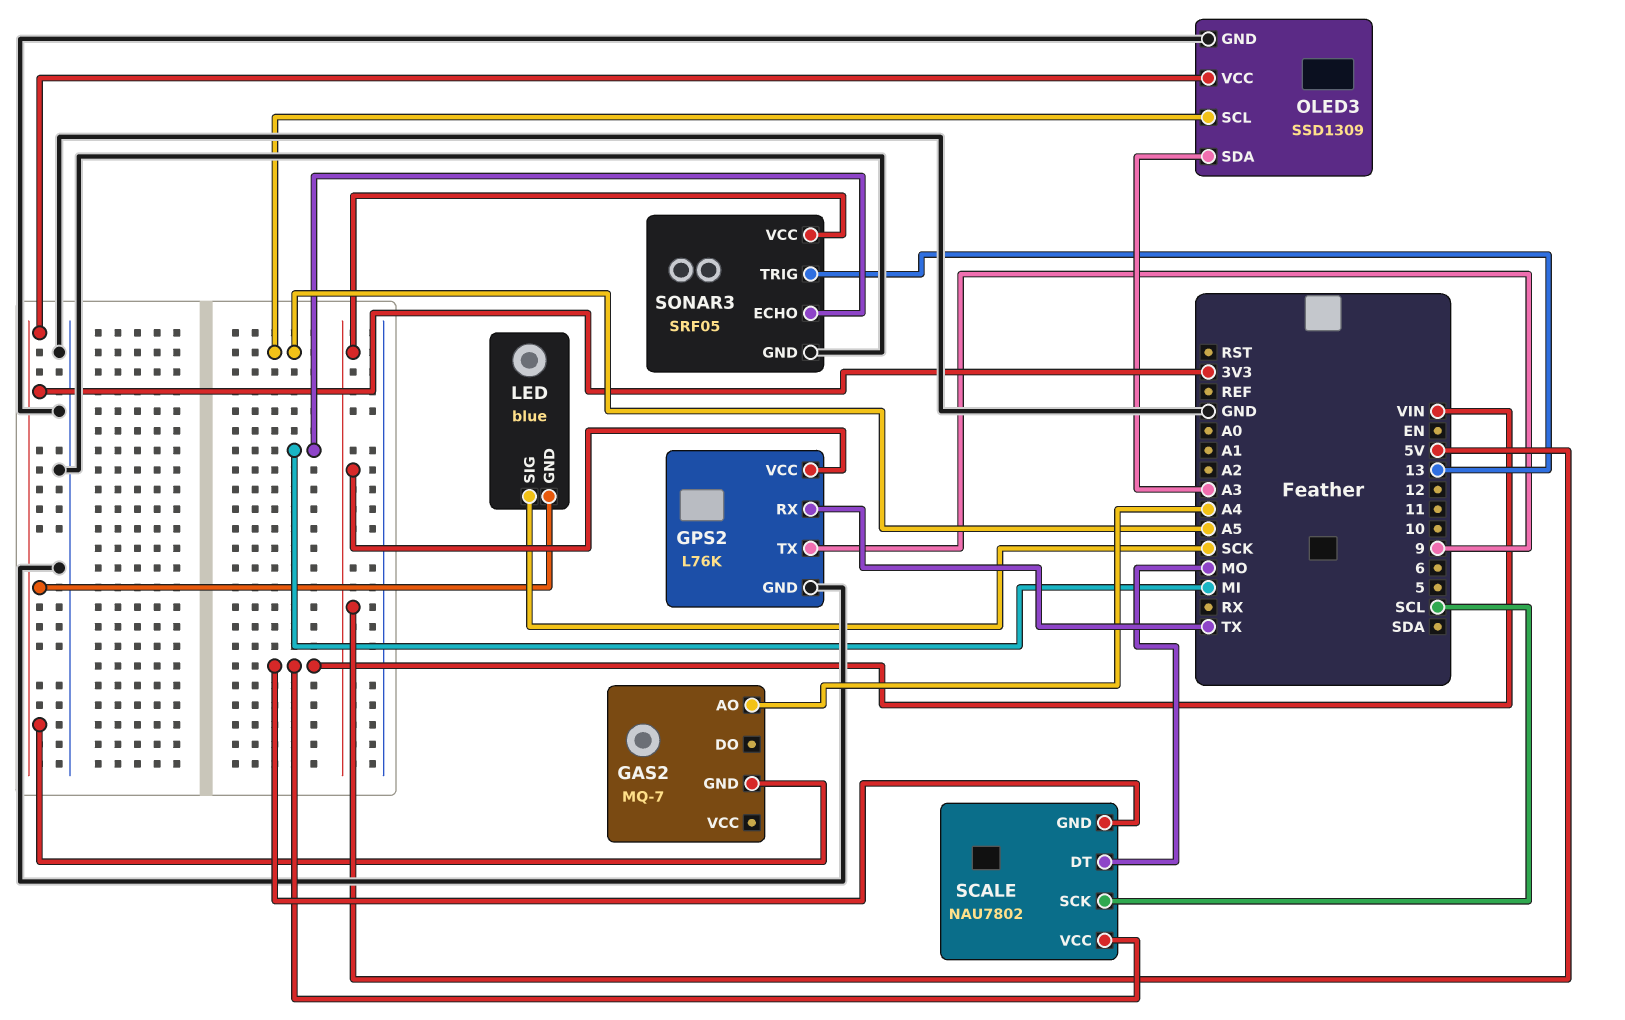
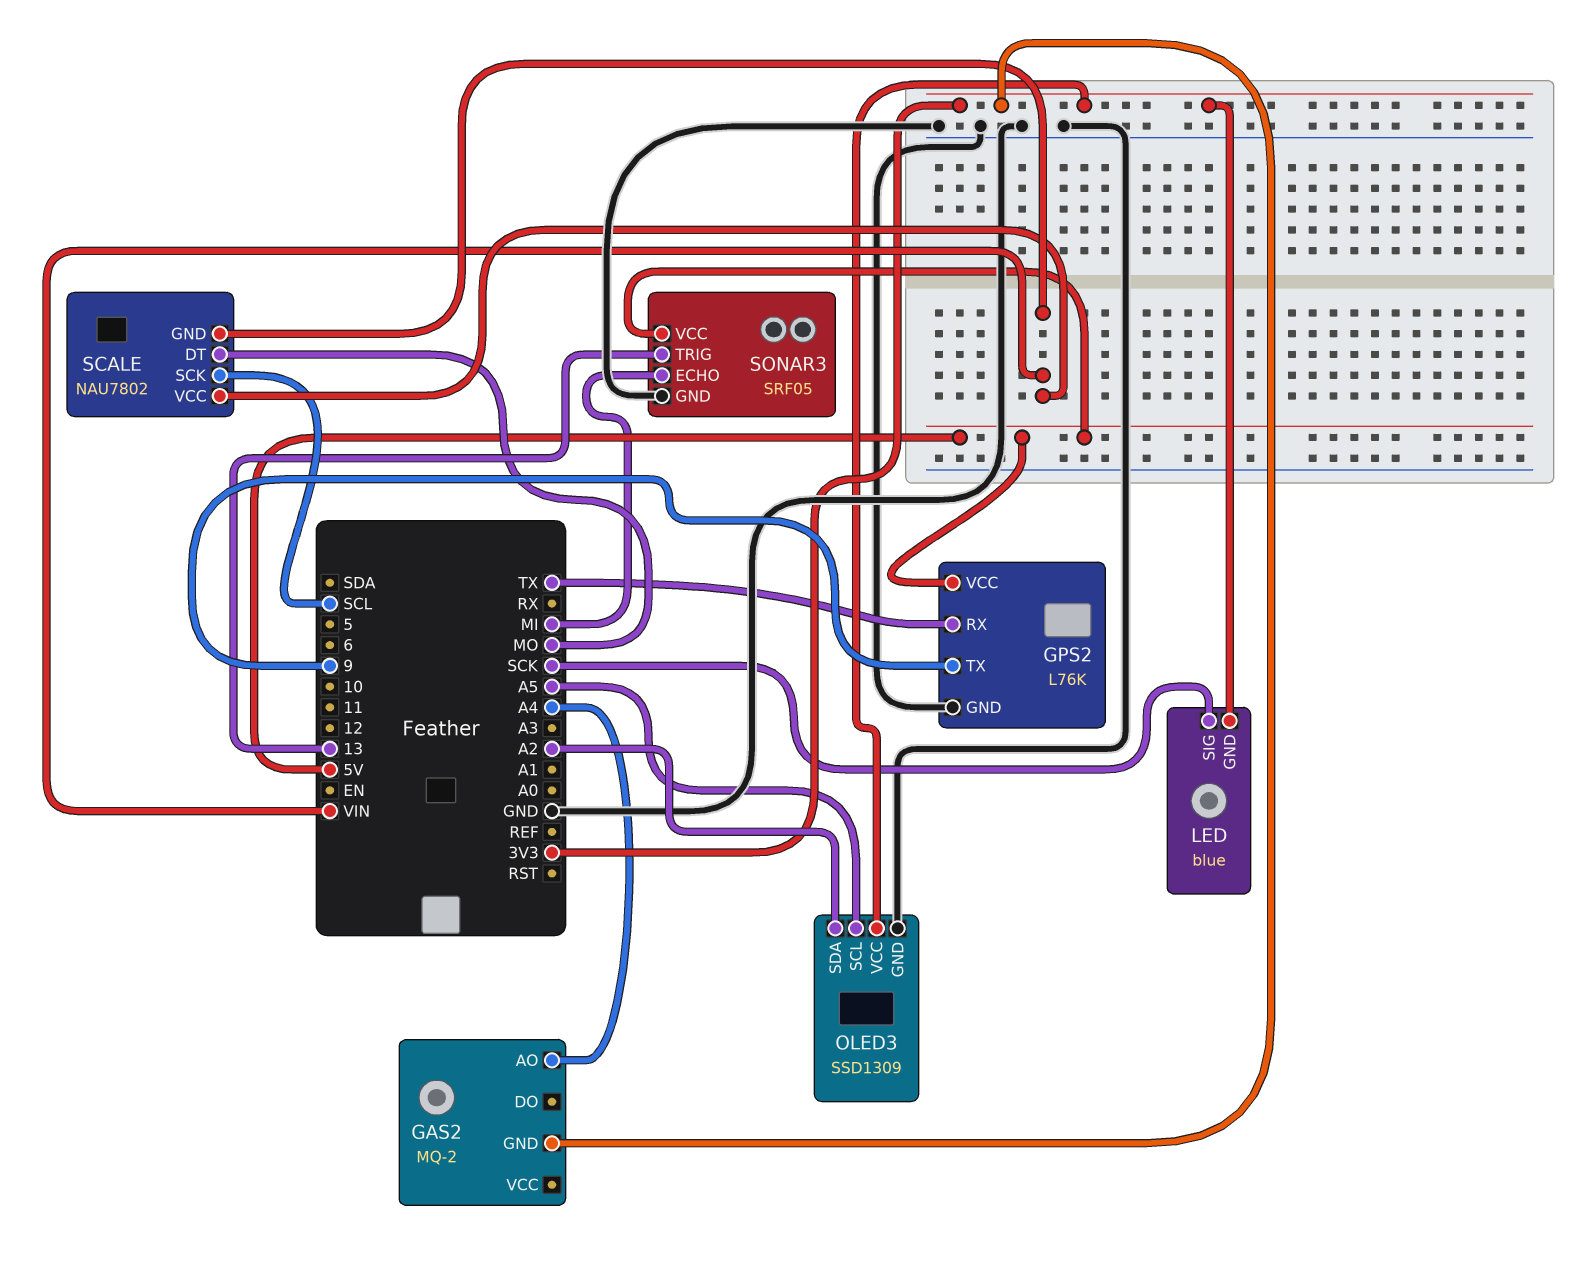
GAS2: MQ-7 -> MQ-2
OLED3 pin SDA: A3 -> A2

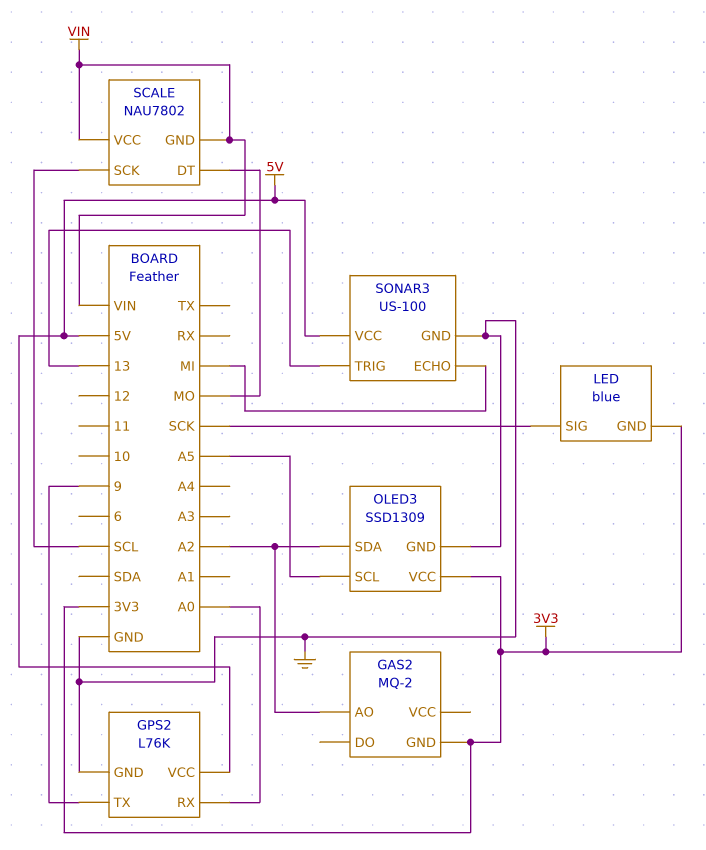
GAS2 pin AO: A4 -> A2
GPS2 pin RX: TX -> A0
SONAR3: SRF05 -> US-100

